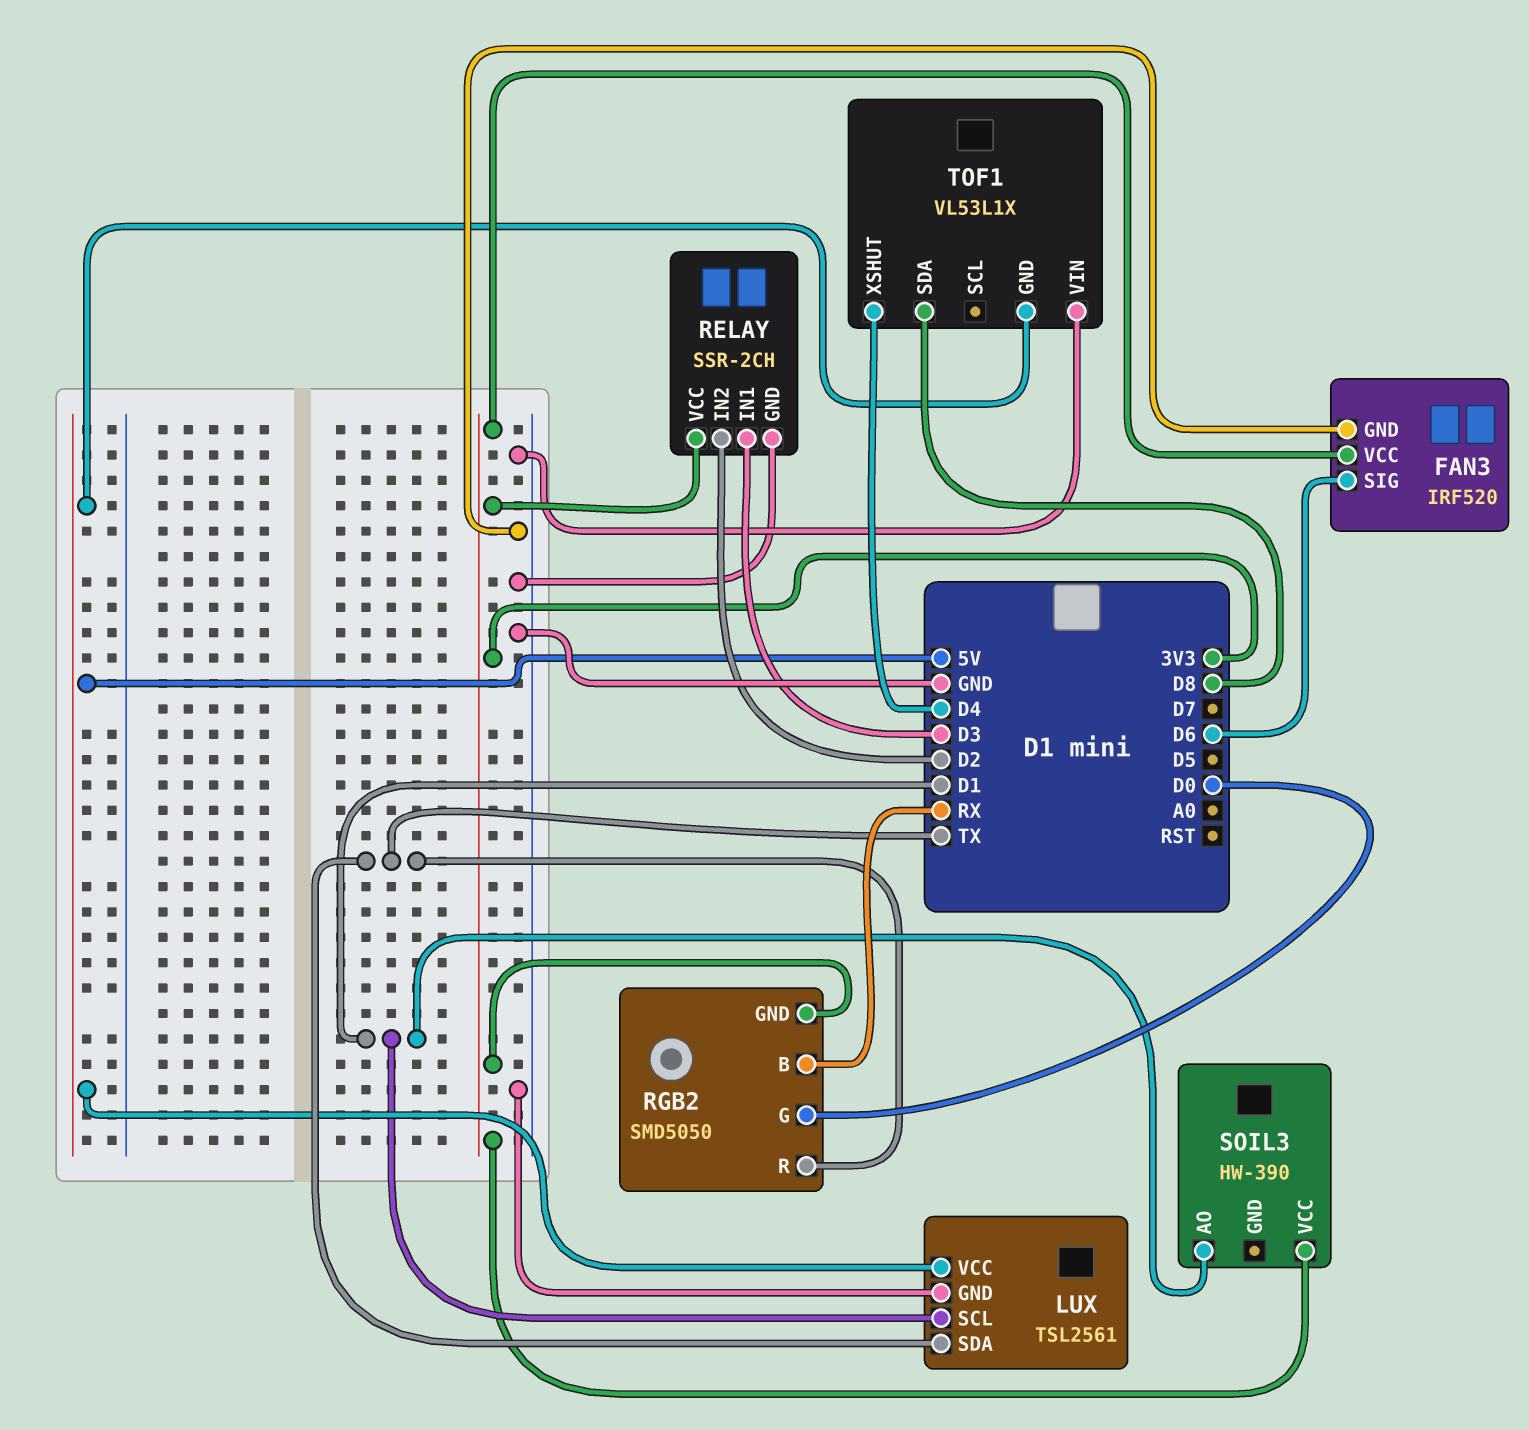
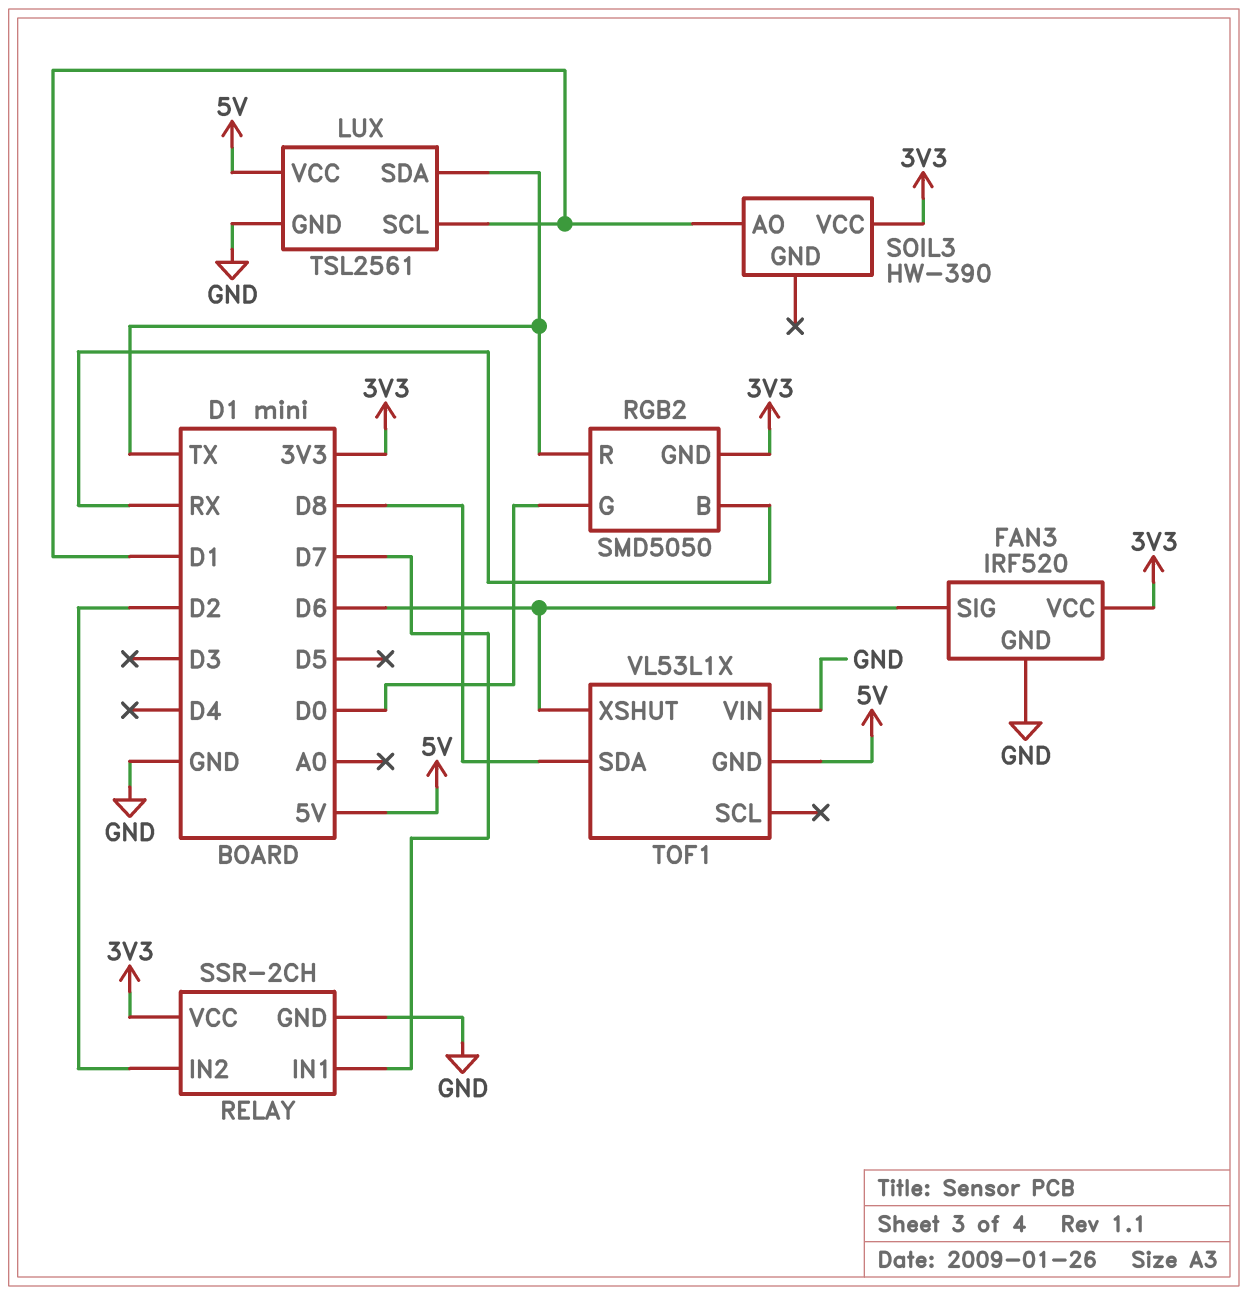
RELAY pin IN1: D3 -> D7
TOF1 pin XSHUT: D4 -> D6

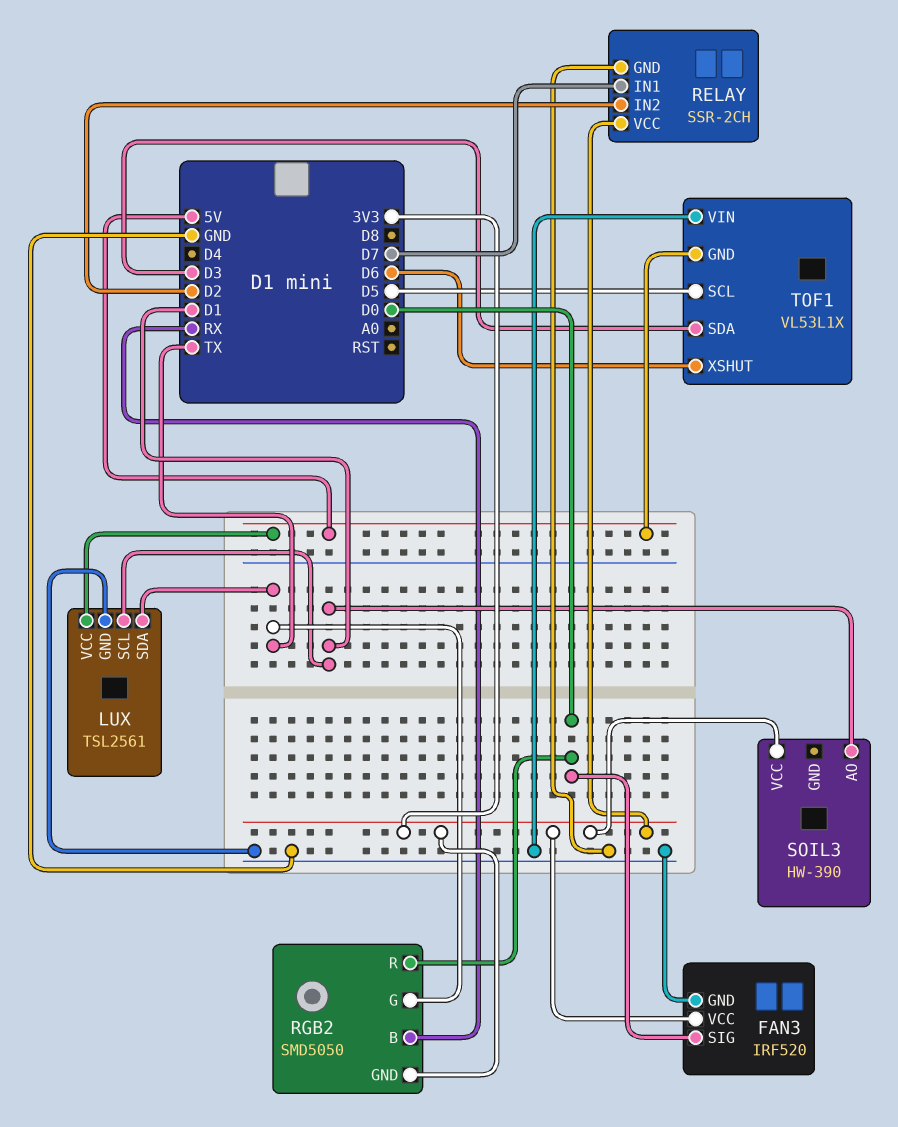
FAN3 pin SIG: D6 -> D0
RGB2 pin G: D0 -> TX
RGB2 pin R: TX -> D0
TOF1 pin SCL: none -> D5
TOF1 pin SDA: D8 -> D3

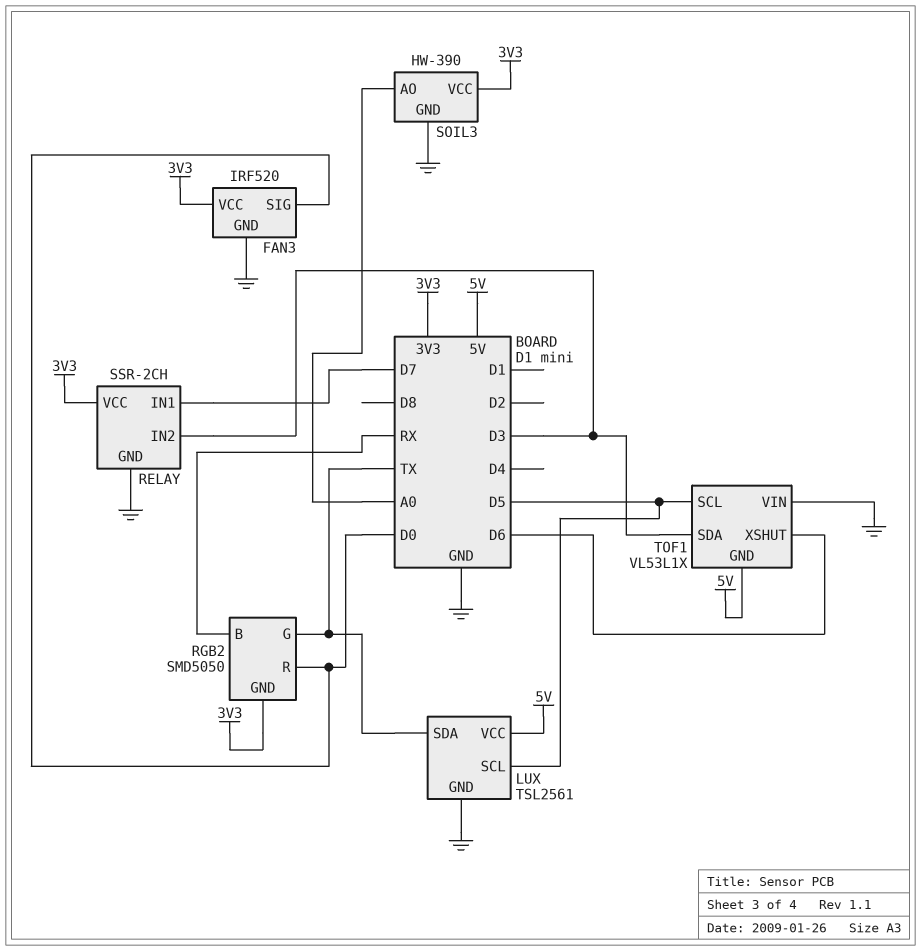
LUX pin SCL: D1 -> D5
RELAY pin IN2: D2 -> D3
SOIL3 pin AO: D1 -> A0
SOIL3 pin GND: none -> GND

